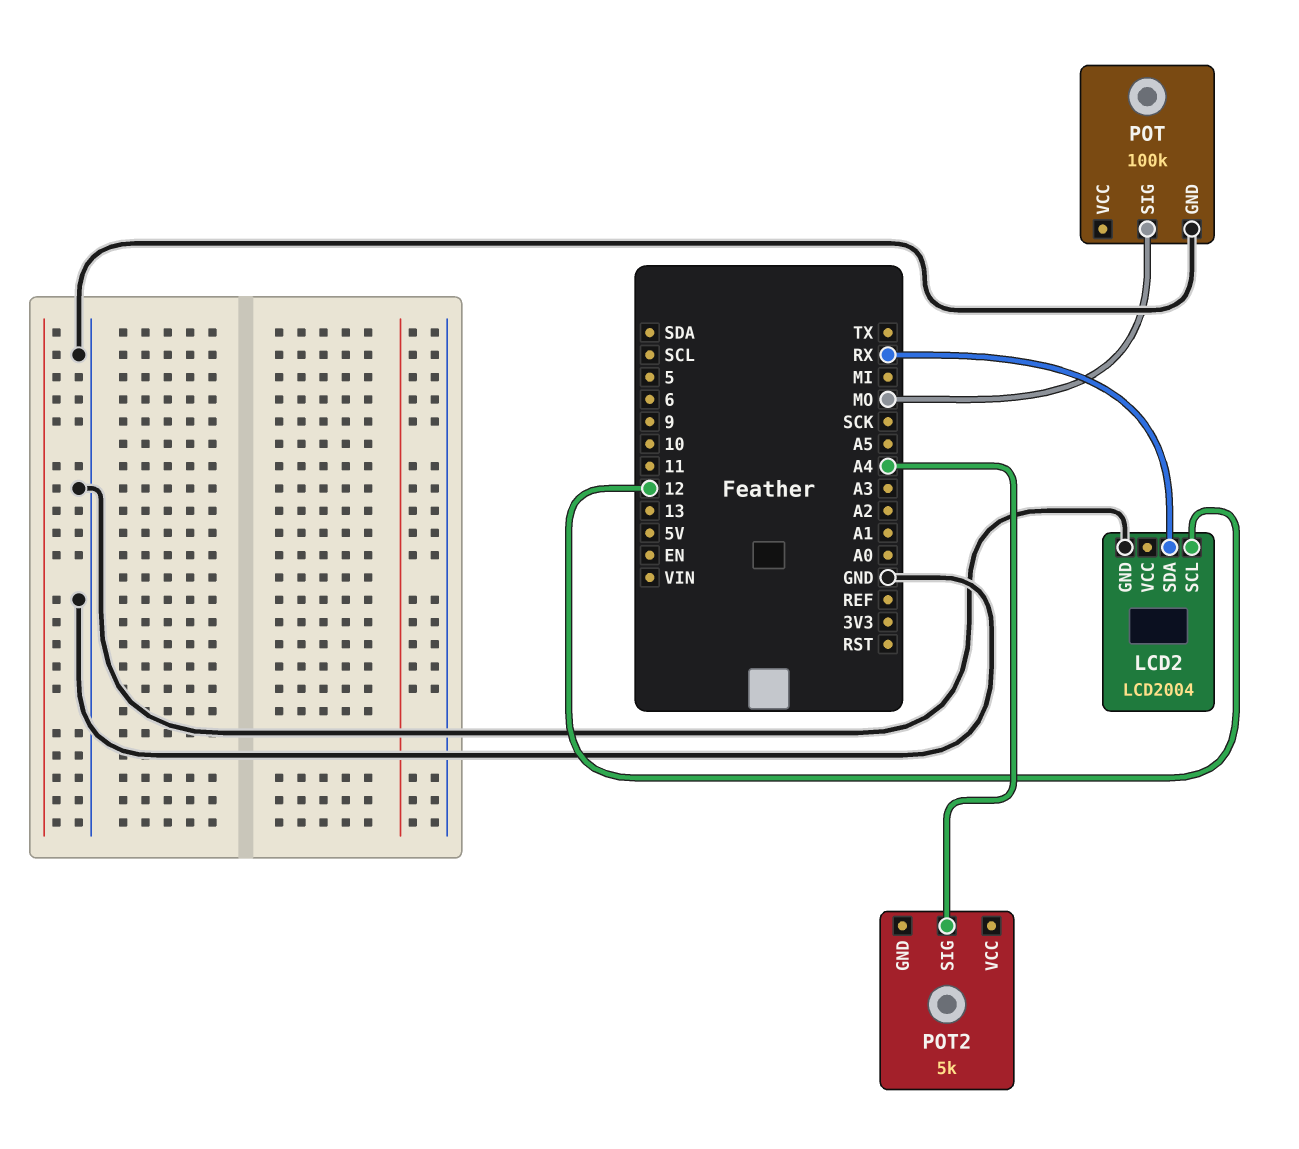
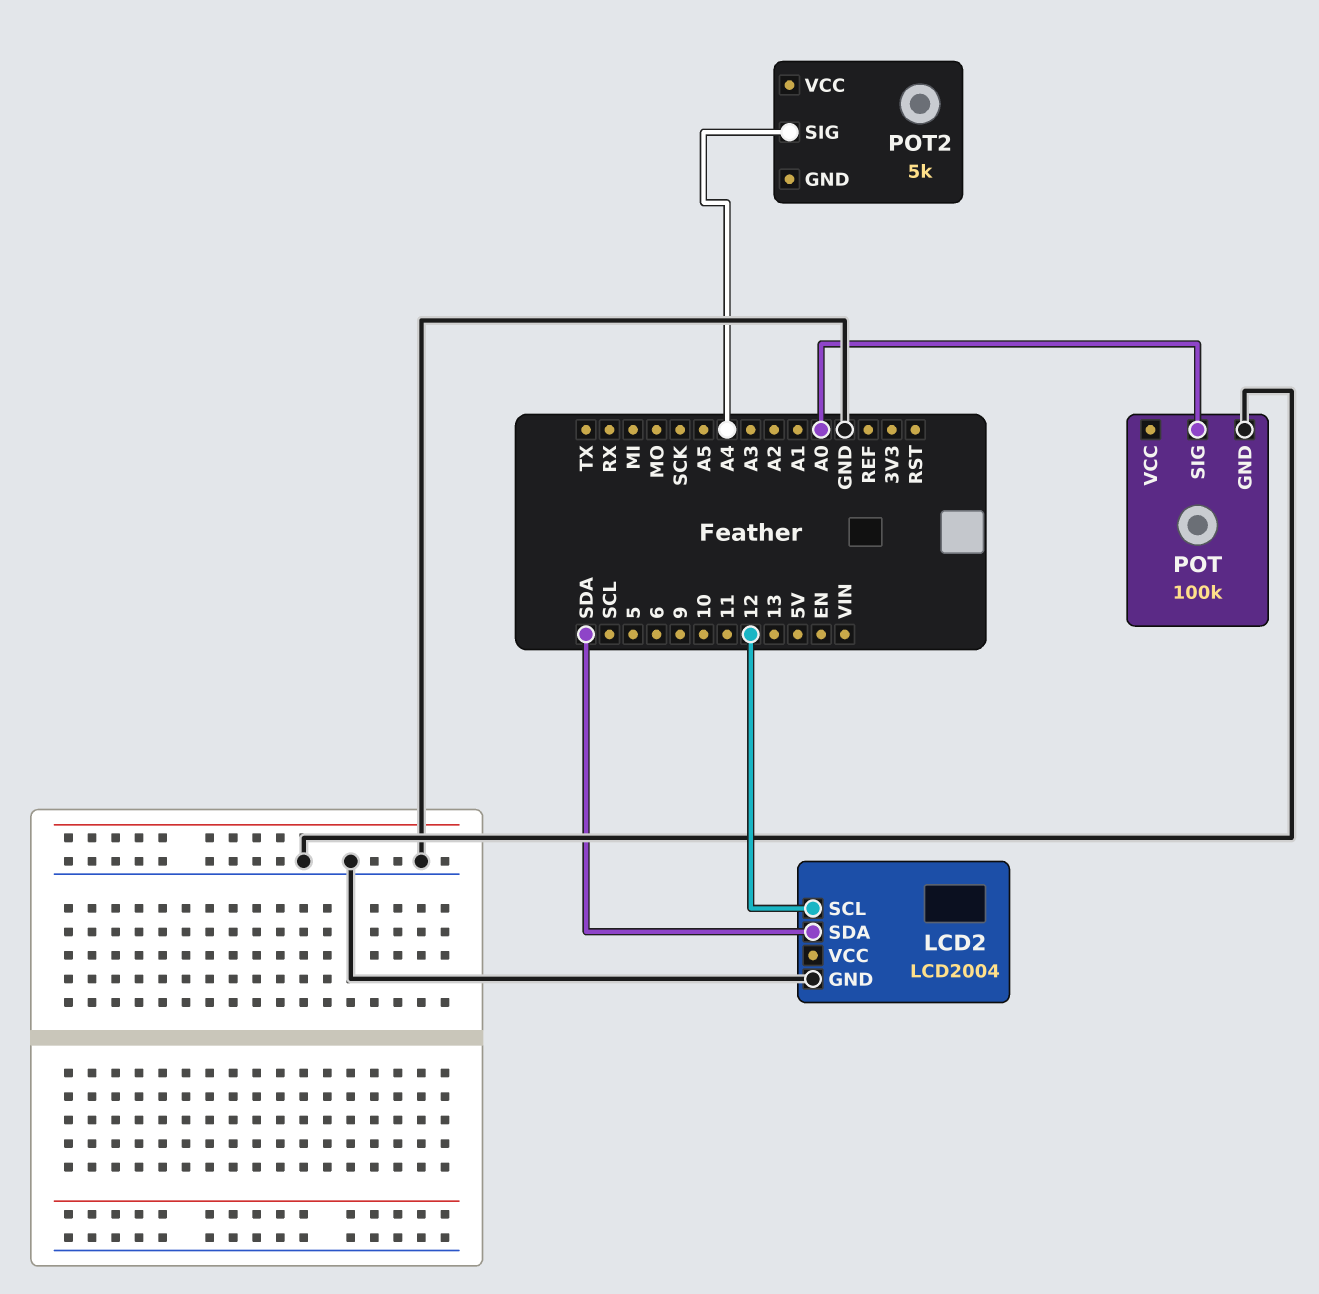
LCD2 pin SDA: RX -> SDA
POT pin SIG: MO -> A0

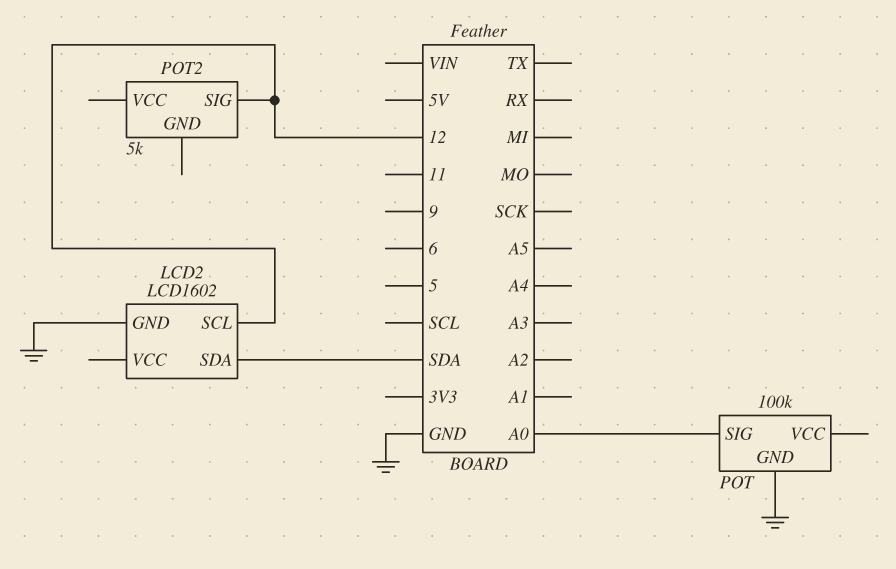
LCD2: LCD2004 -> LCD1602
POT2 pin SIG: A4 -> 12

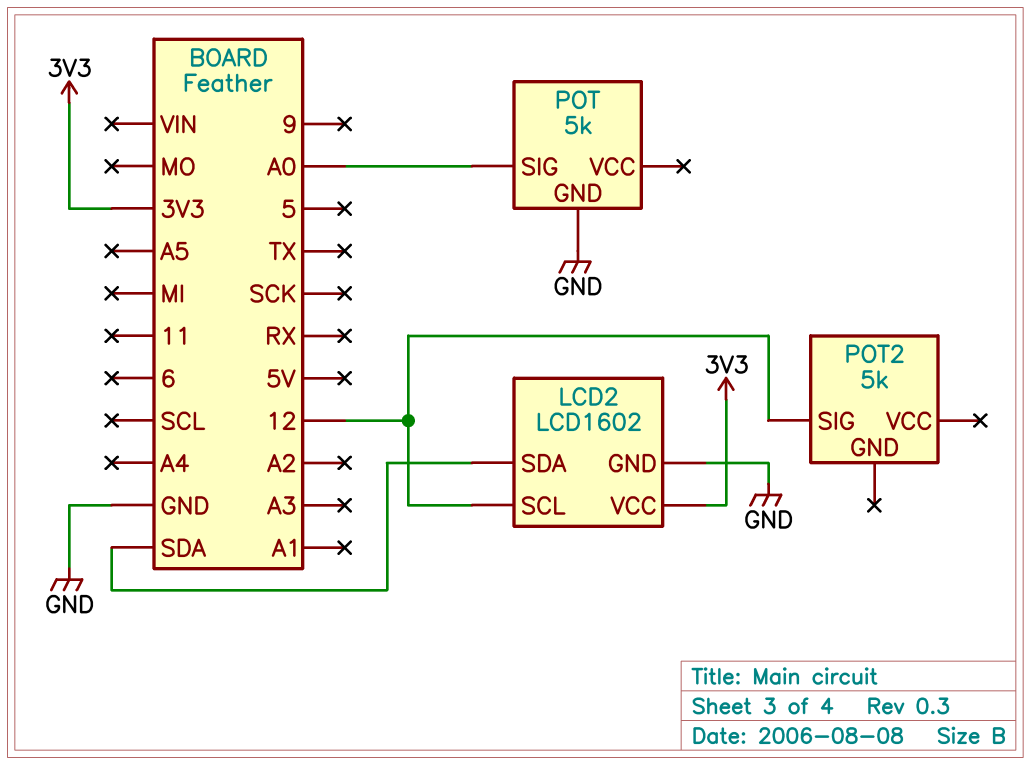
LCD2 pin VCC: none -> 3V3
POT: 100k -> 5k

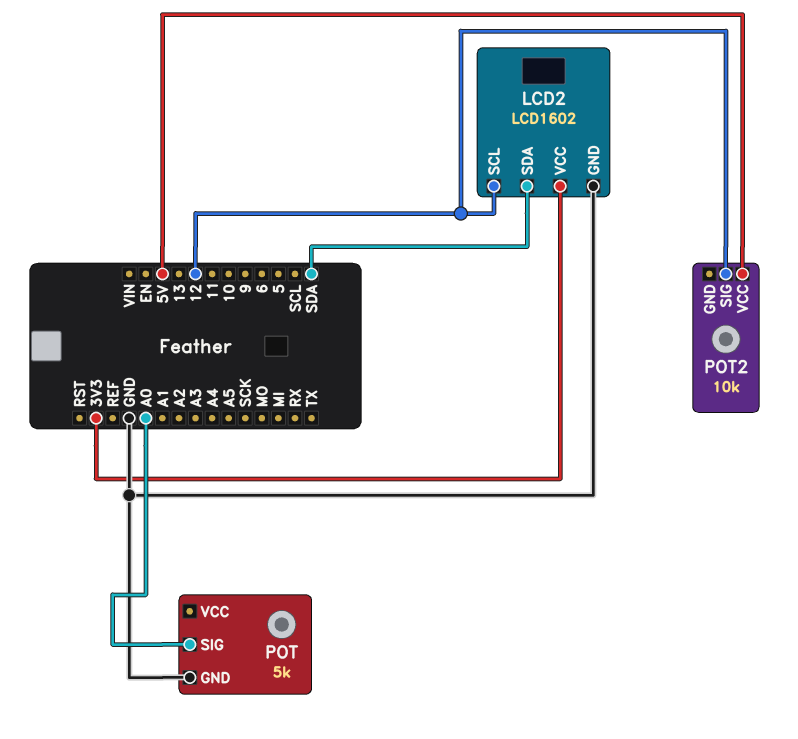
POT2: 5k -> 10k
POT2 pin VCC: none -> 5V

